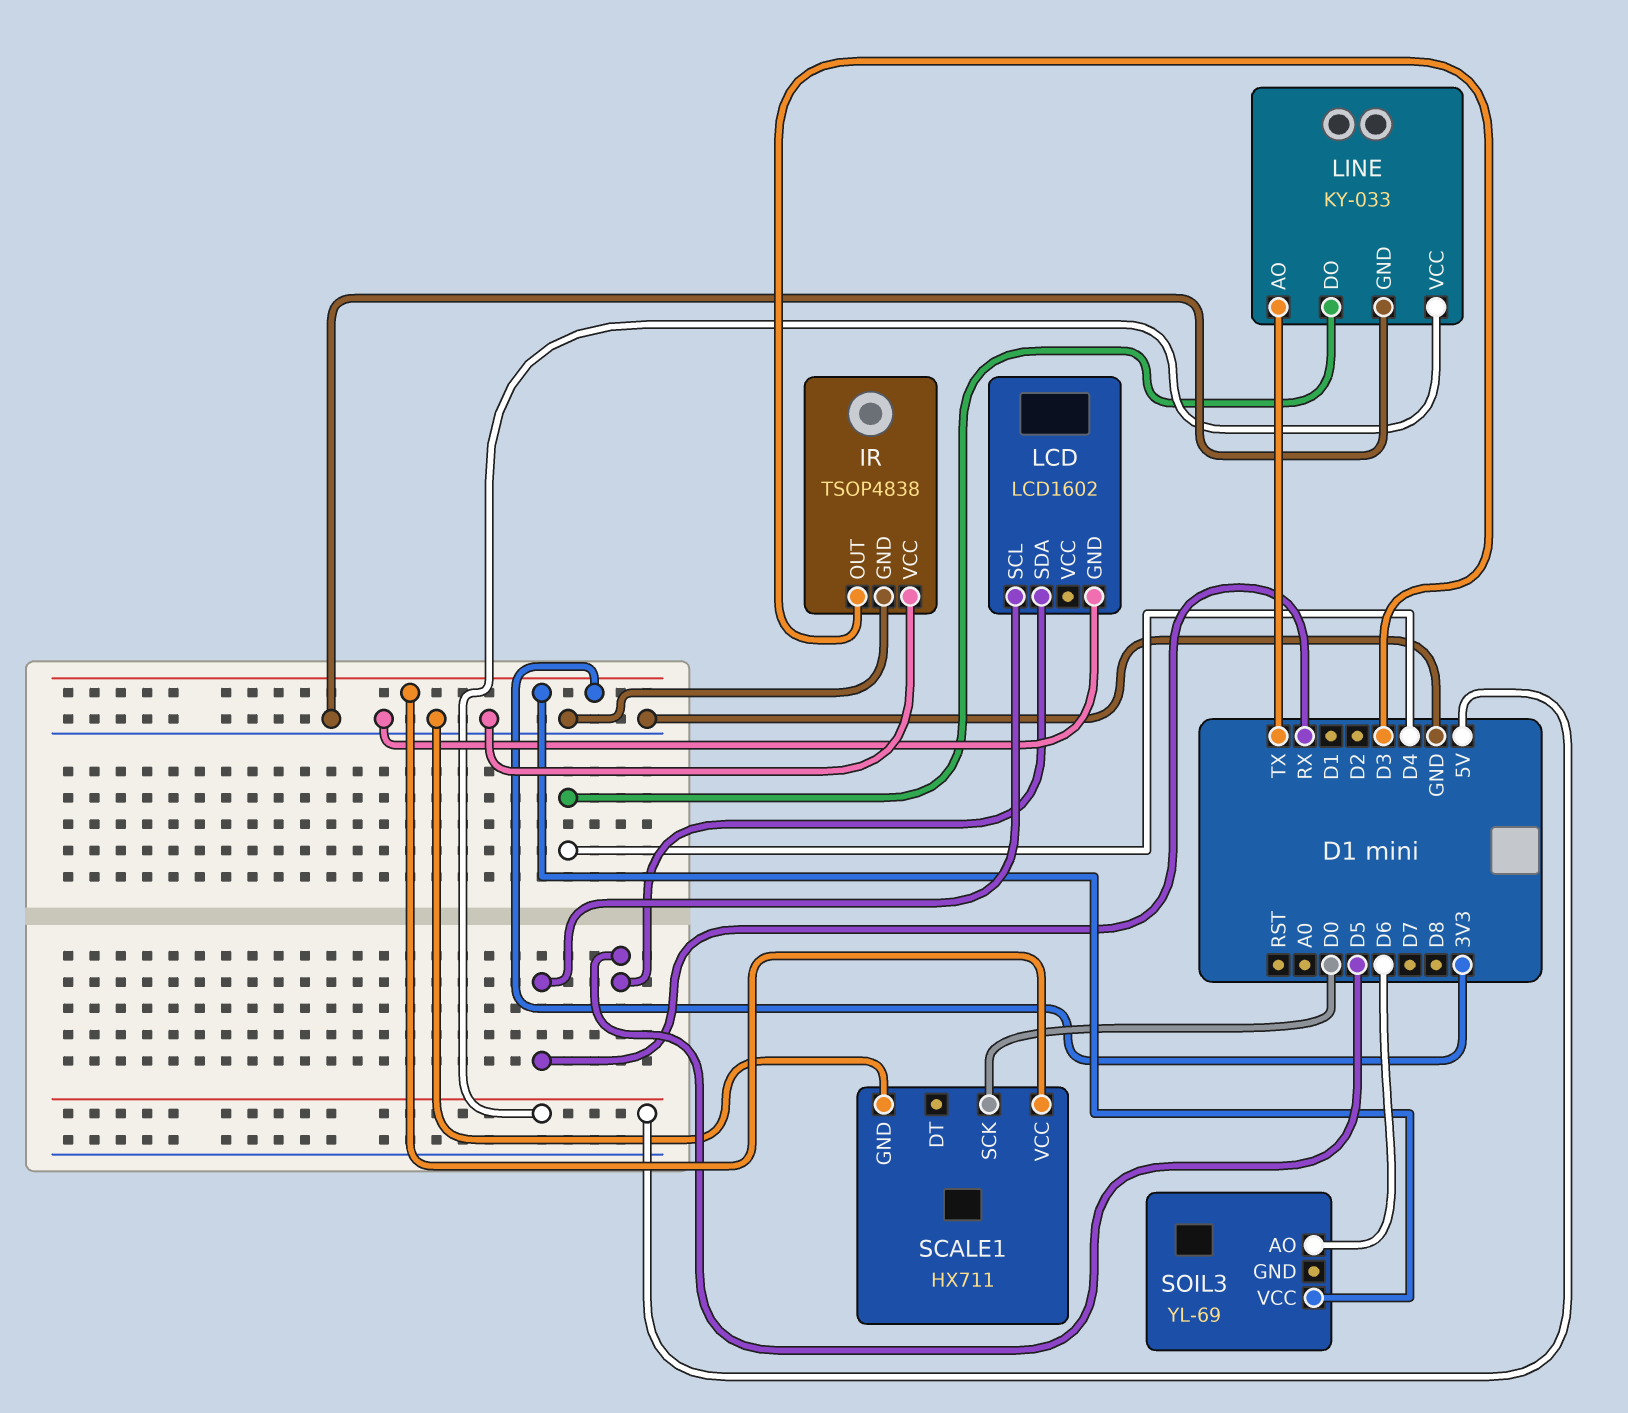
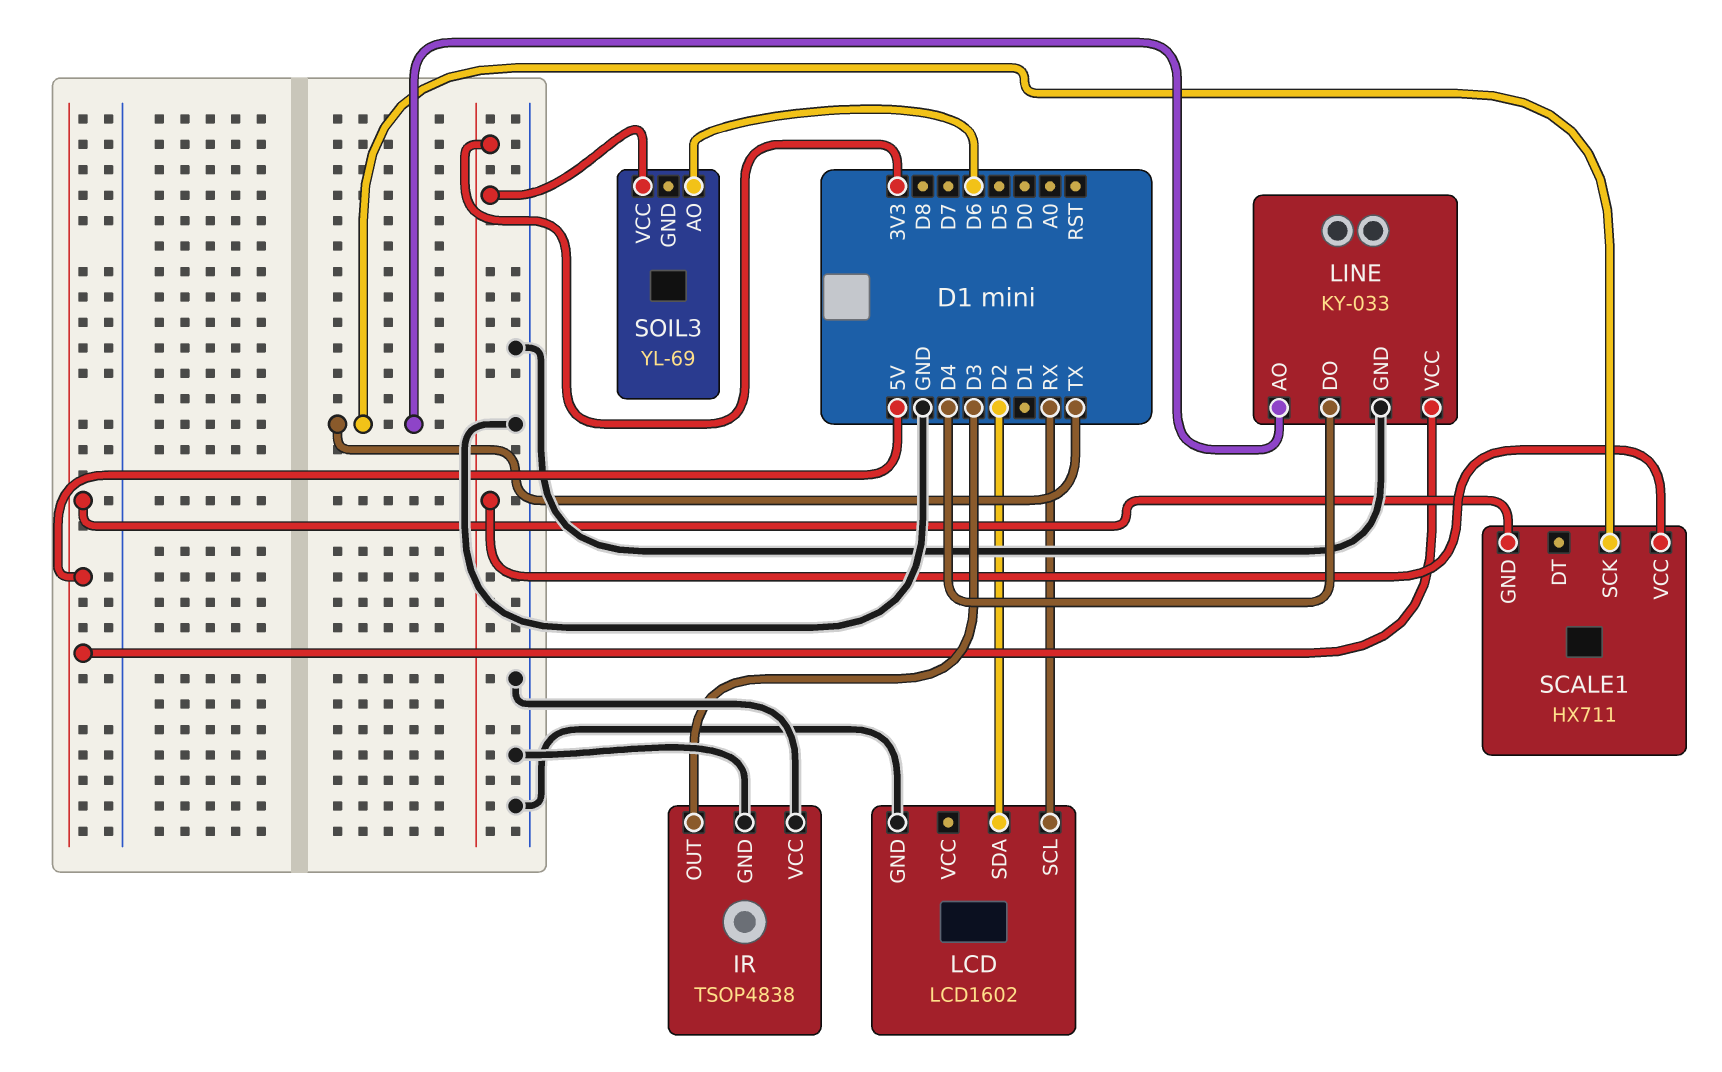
LCD pin SDA: D5 -> D2
SCALE1 pin GND: GND -> 5V
SCALE1 pin SCK: D0 -> TX

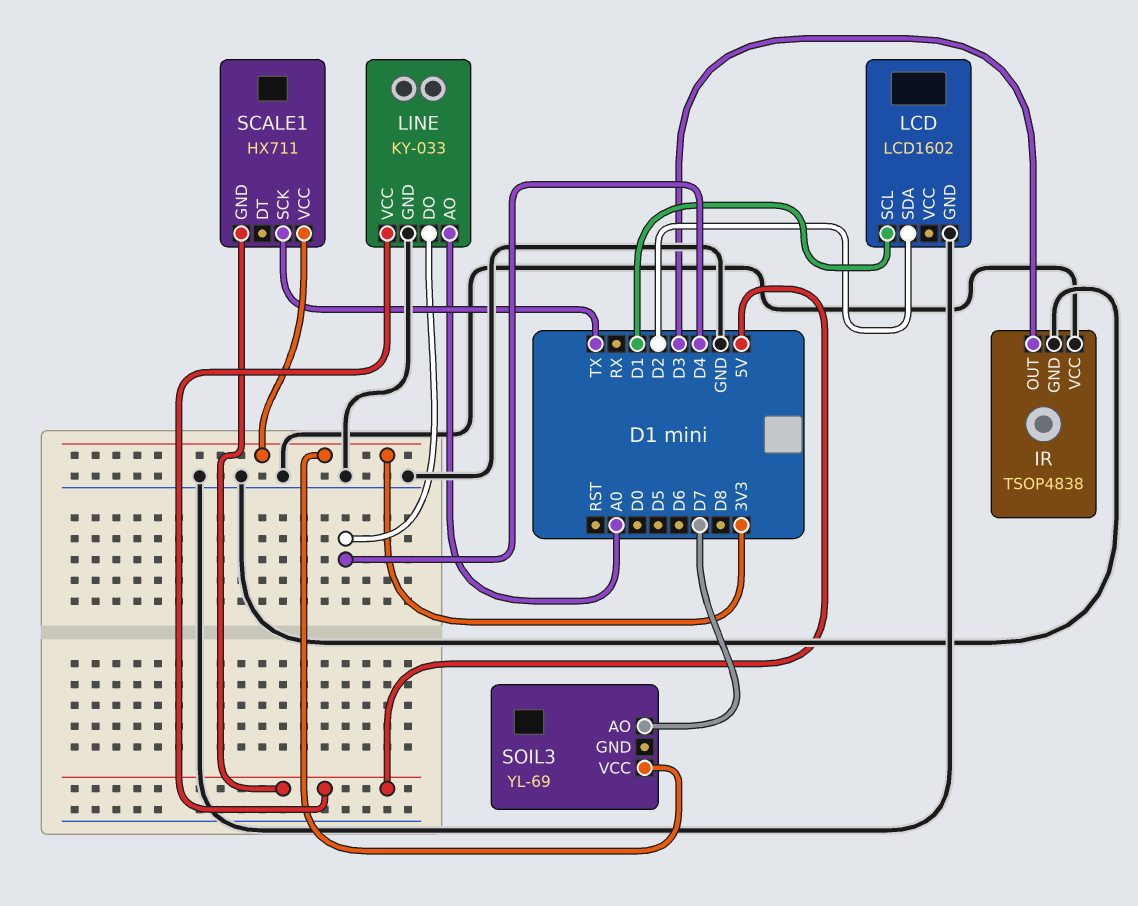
LCD pin SCL: RX -> D1
LINE pin AO: TX -> A0
SOIL3 pin AO: D6 -> D7

